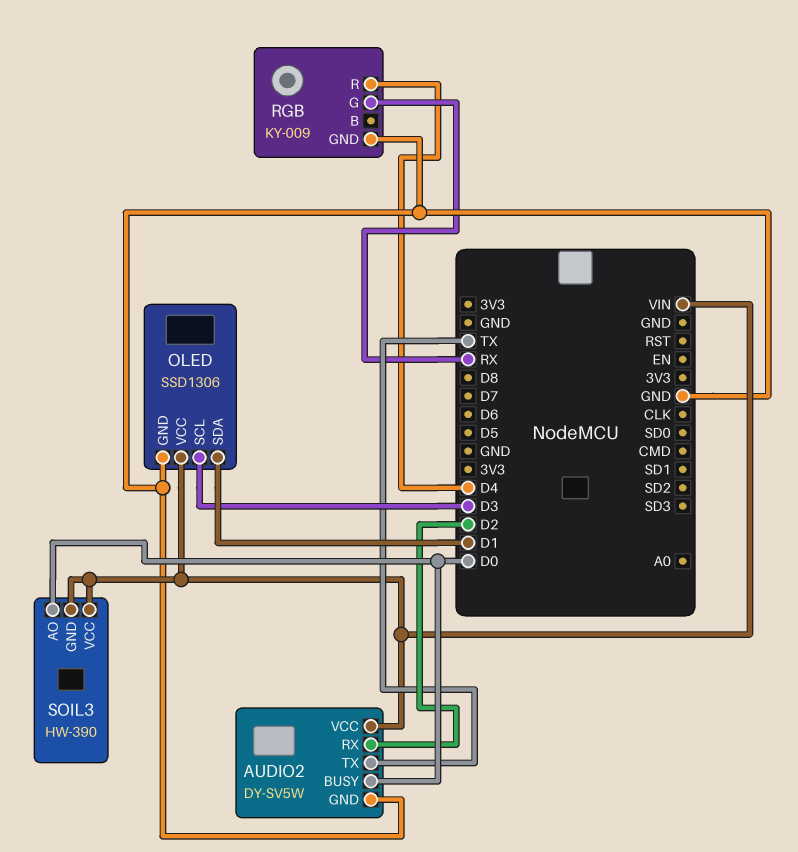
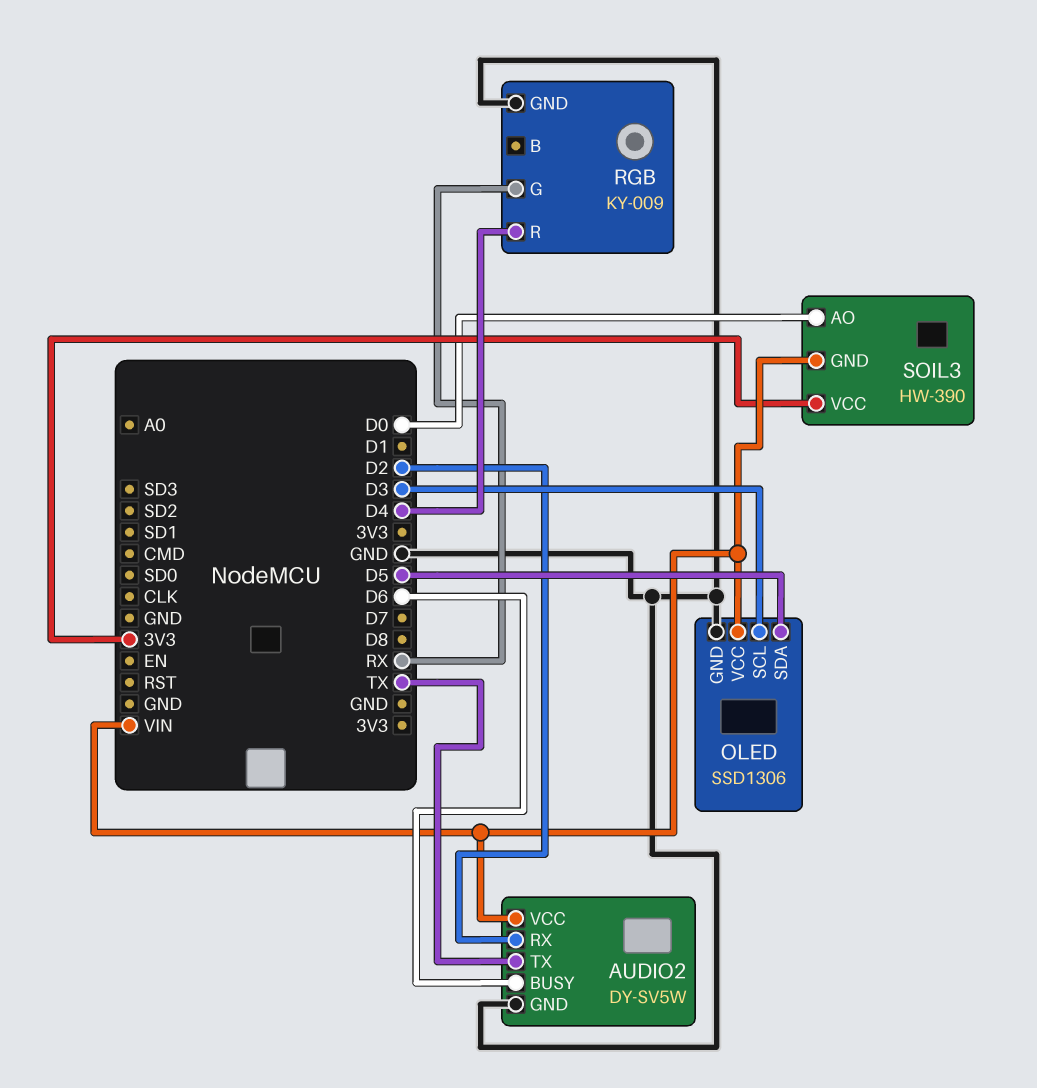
AUDIO2 pin BUSY: D0 -> D6
OLED pin SDA: D1 -> D5
SOIL3 pin VCC: VIN -> 3V3

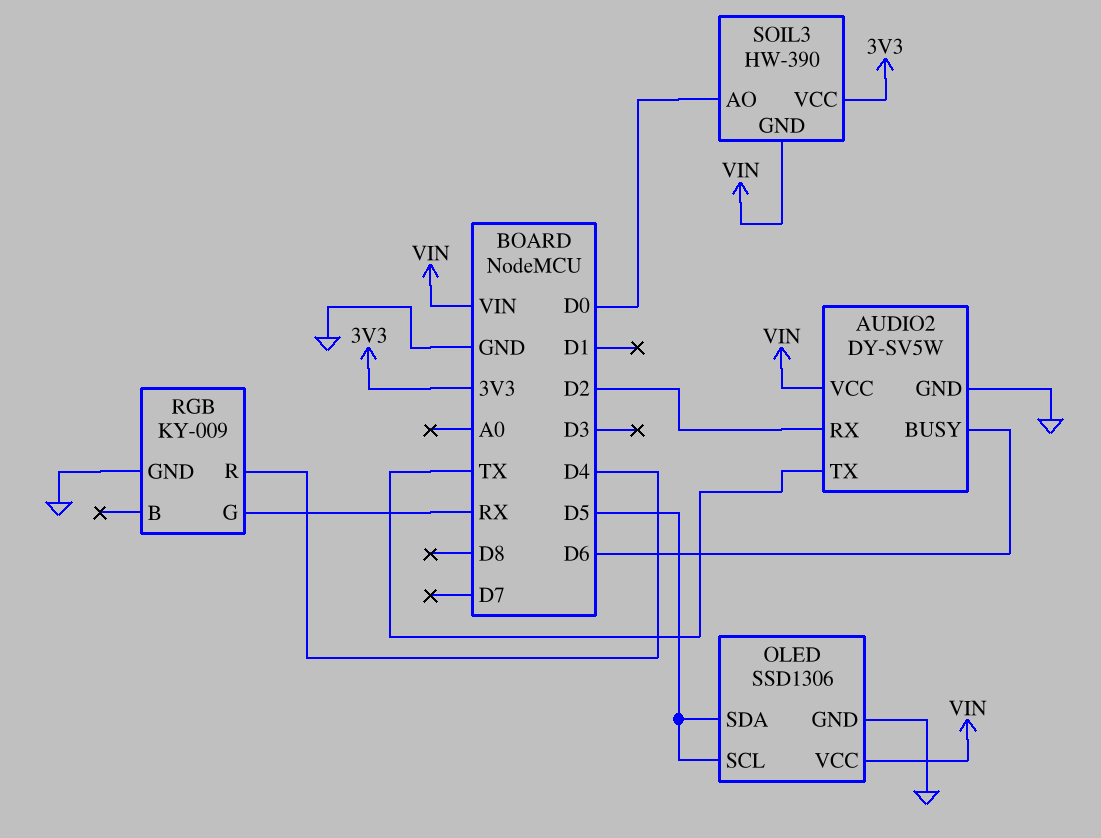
OLED pin SCL: D3 -> D5

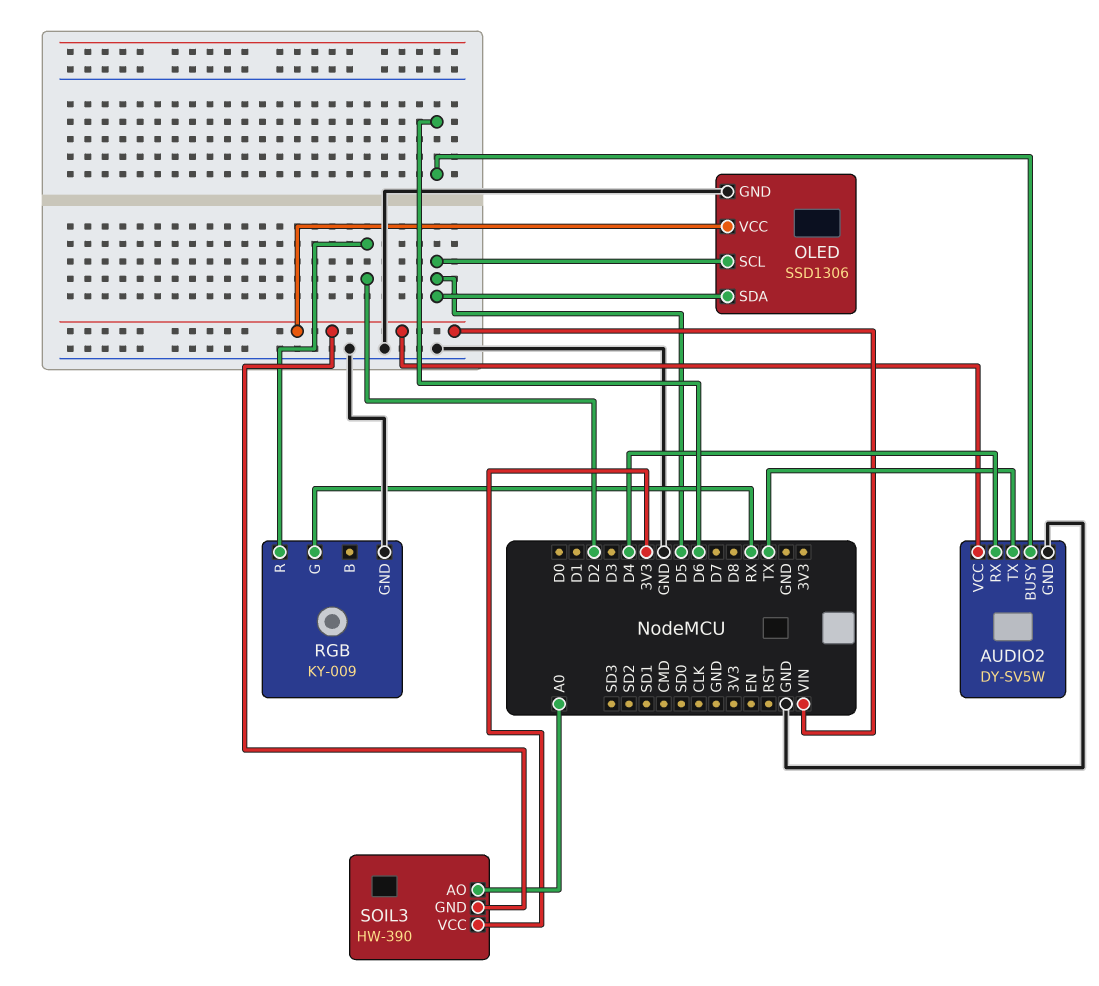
AUDIO2 pin RX: D2 -> D4
RGB pin R: D4 -> D2
SOIL3 pin AO: D0 -> A0

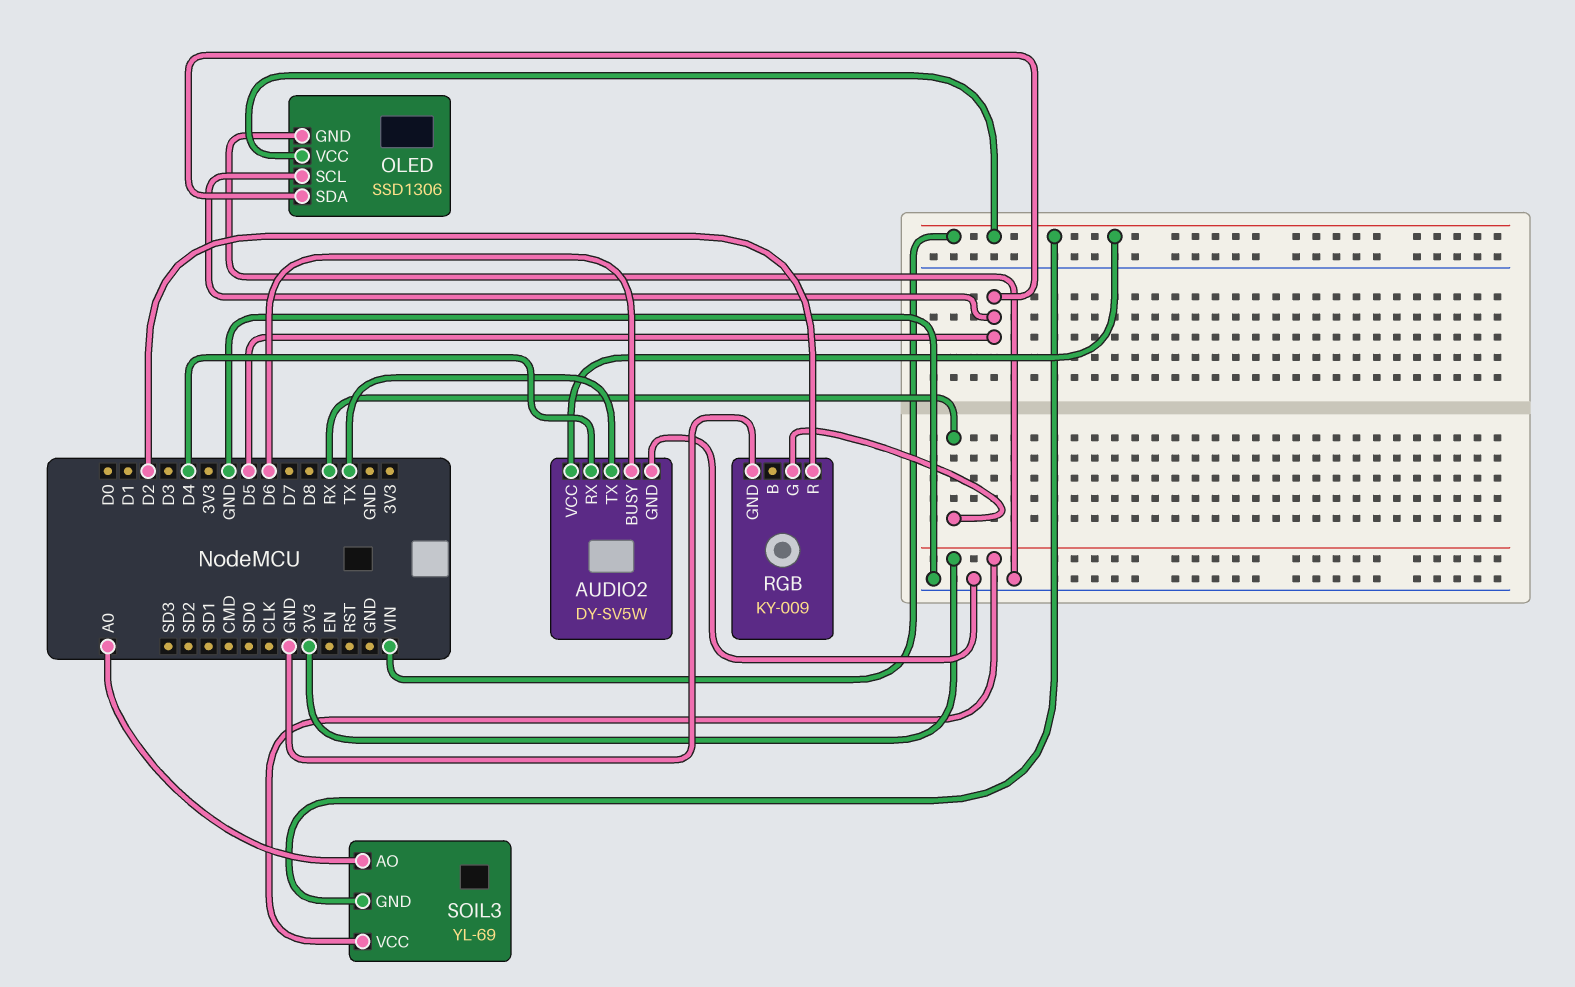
SOIL3: HW-390 -> YL-69

